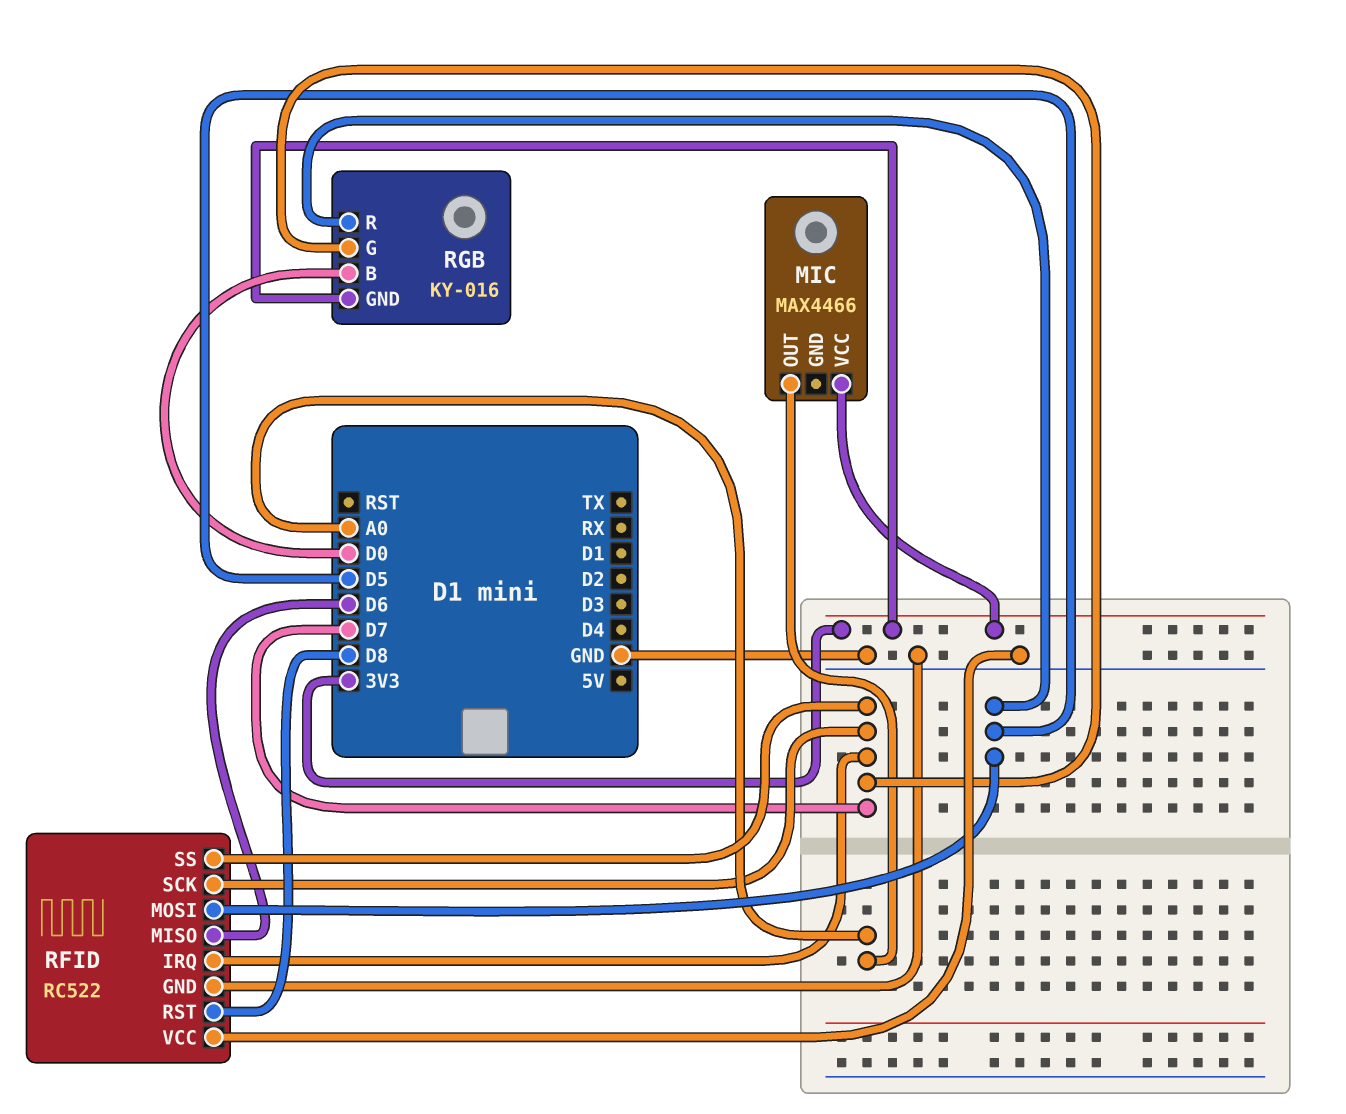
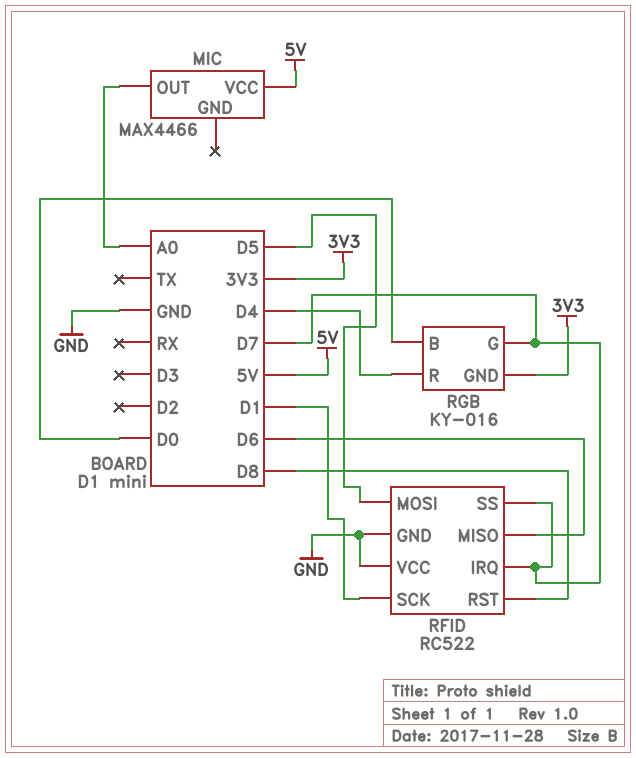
MIC pin VCC: 3V3 -> 5V
RFID pin SCK: D7 -> D1
RGB pin R: D5 -> D4

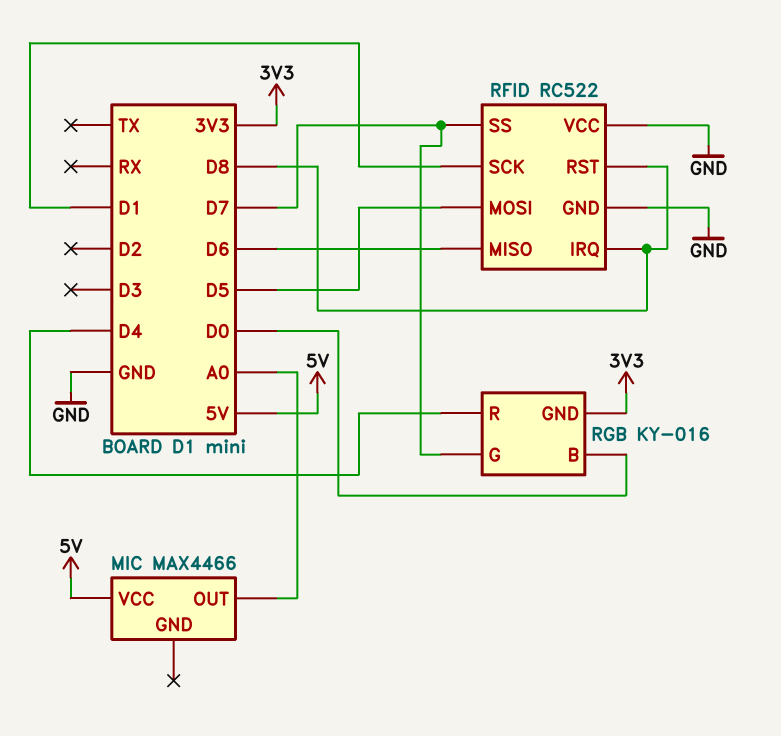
RFID pin IRQ: D7 -> D8

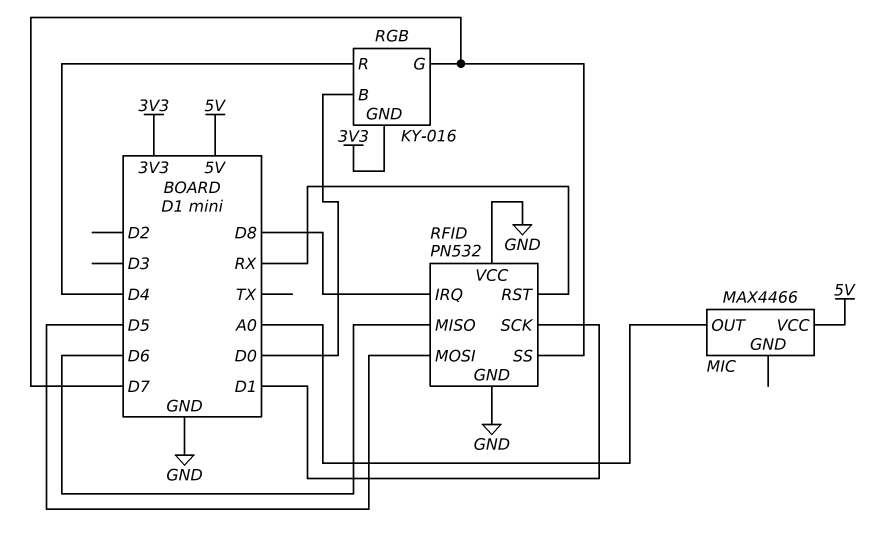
RFID: RC522 -> PN532
RFID pin RST: D8 -> RX

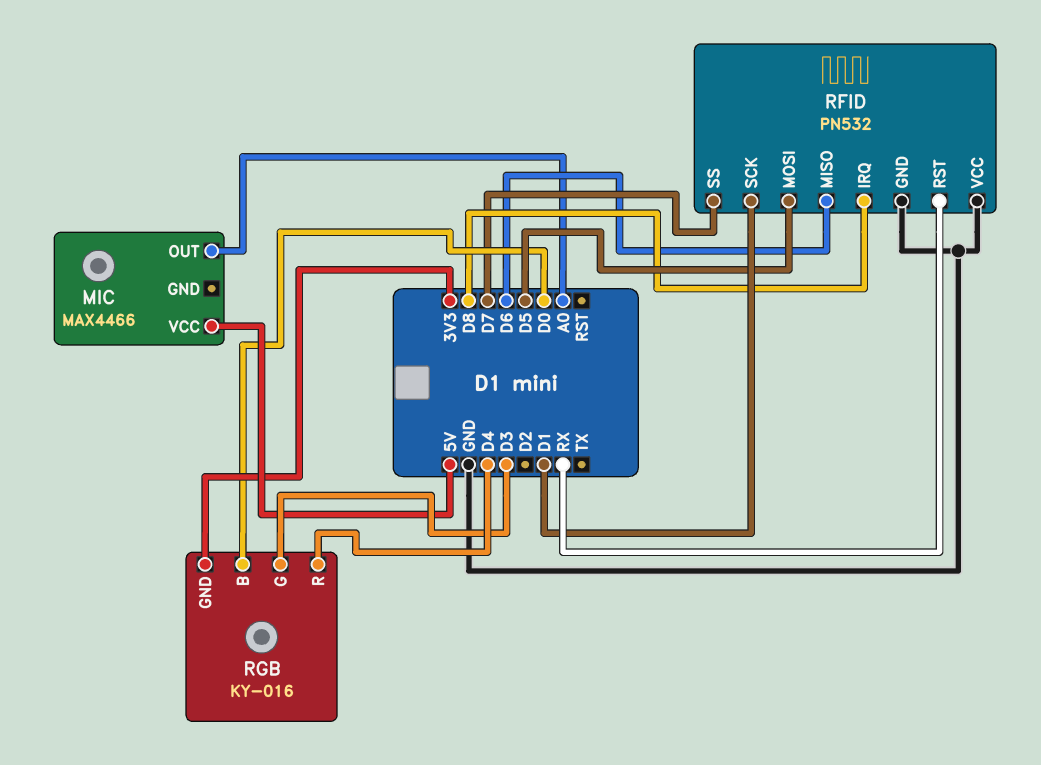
RGB pin G: D7 -> D3

